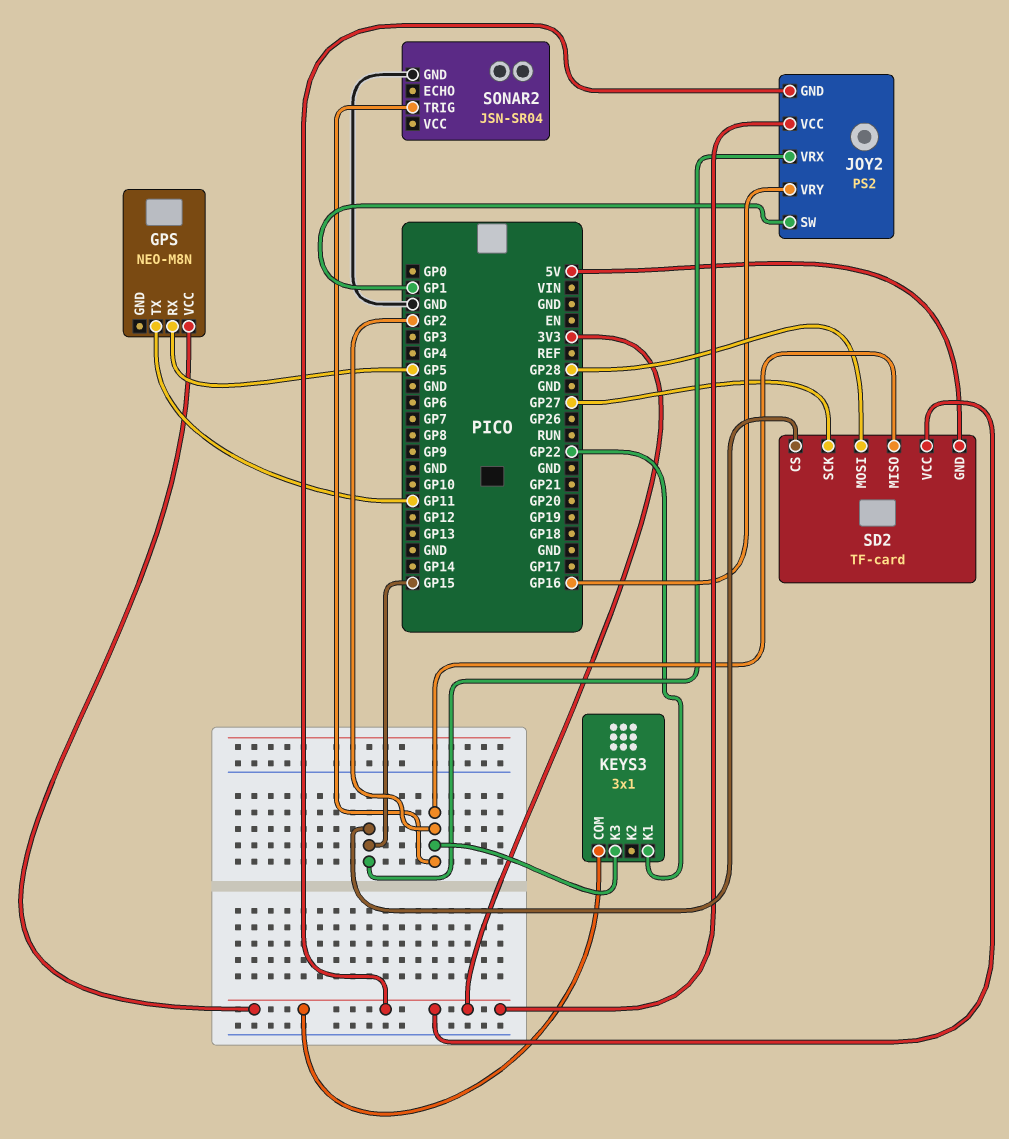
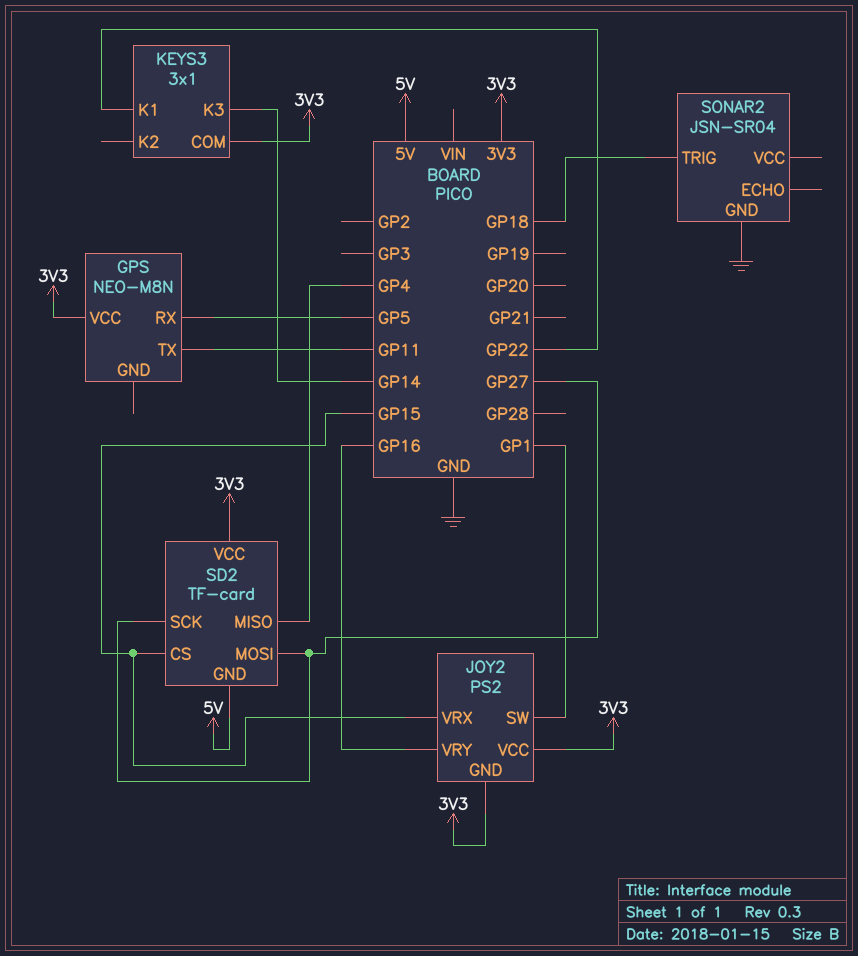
KEYS3 pin K3: GP2 -> GP14
SD2 pin MISO: GP2 -> GP4
SD2 pin MOSI: GP28 -> GP27
SONAR2 pin TRIG: GP2 -> GP18

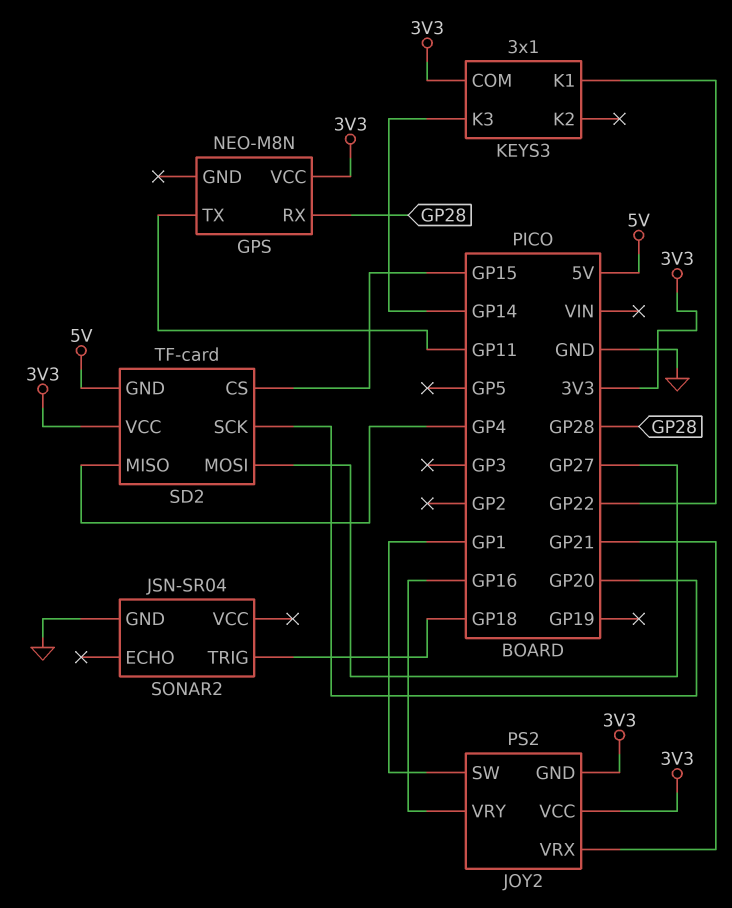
GPS pin RX: GP5 -> GP28
JOY2 pin VRX: GP15 -> GP21
SD2 pin SCK: GP27 -> GP20

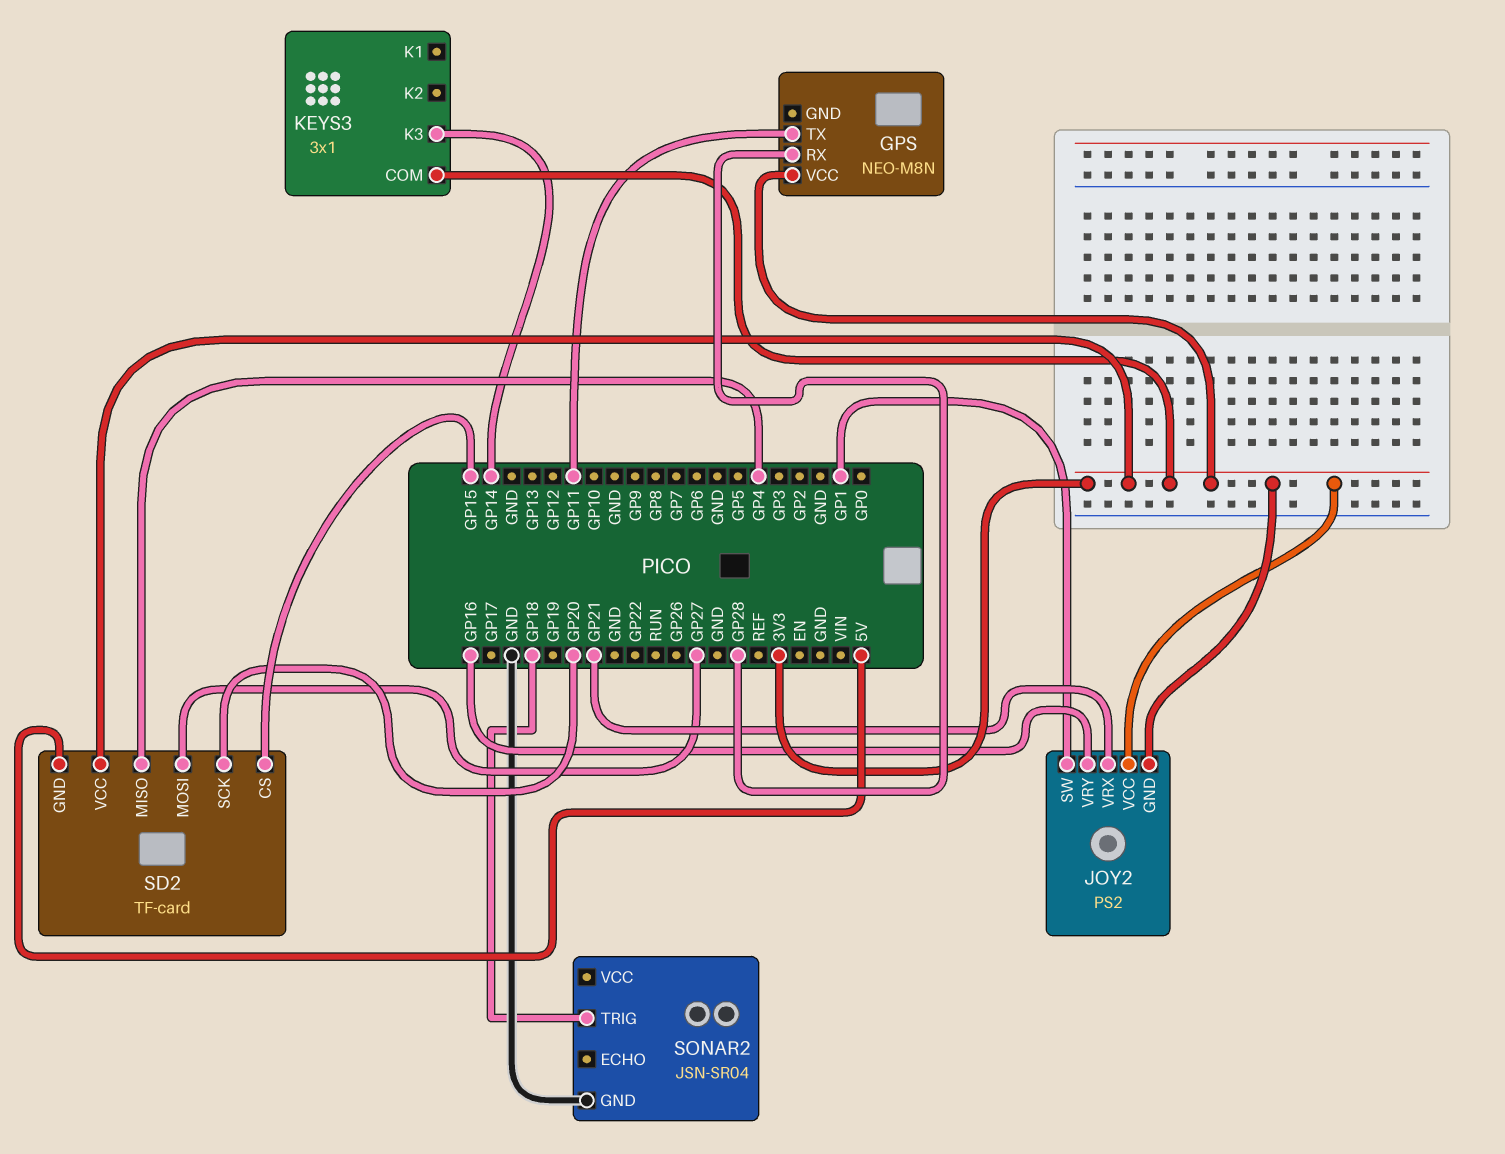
KEYS3 pin K1: GP22 -> none

